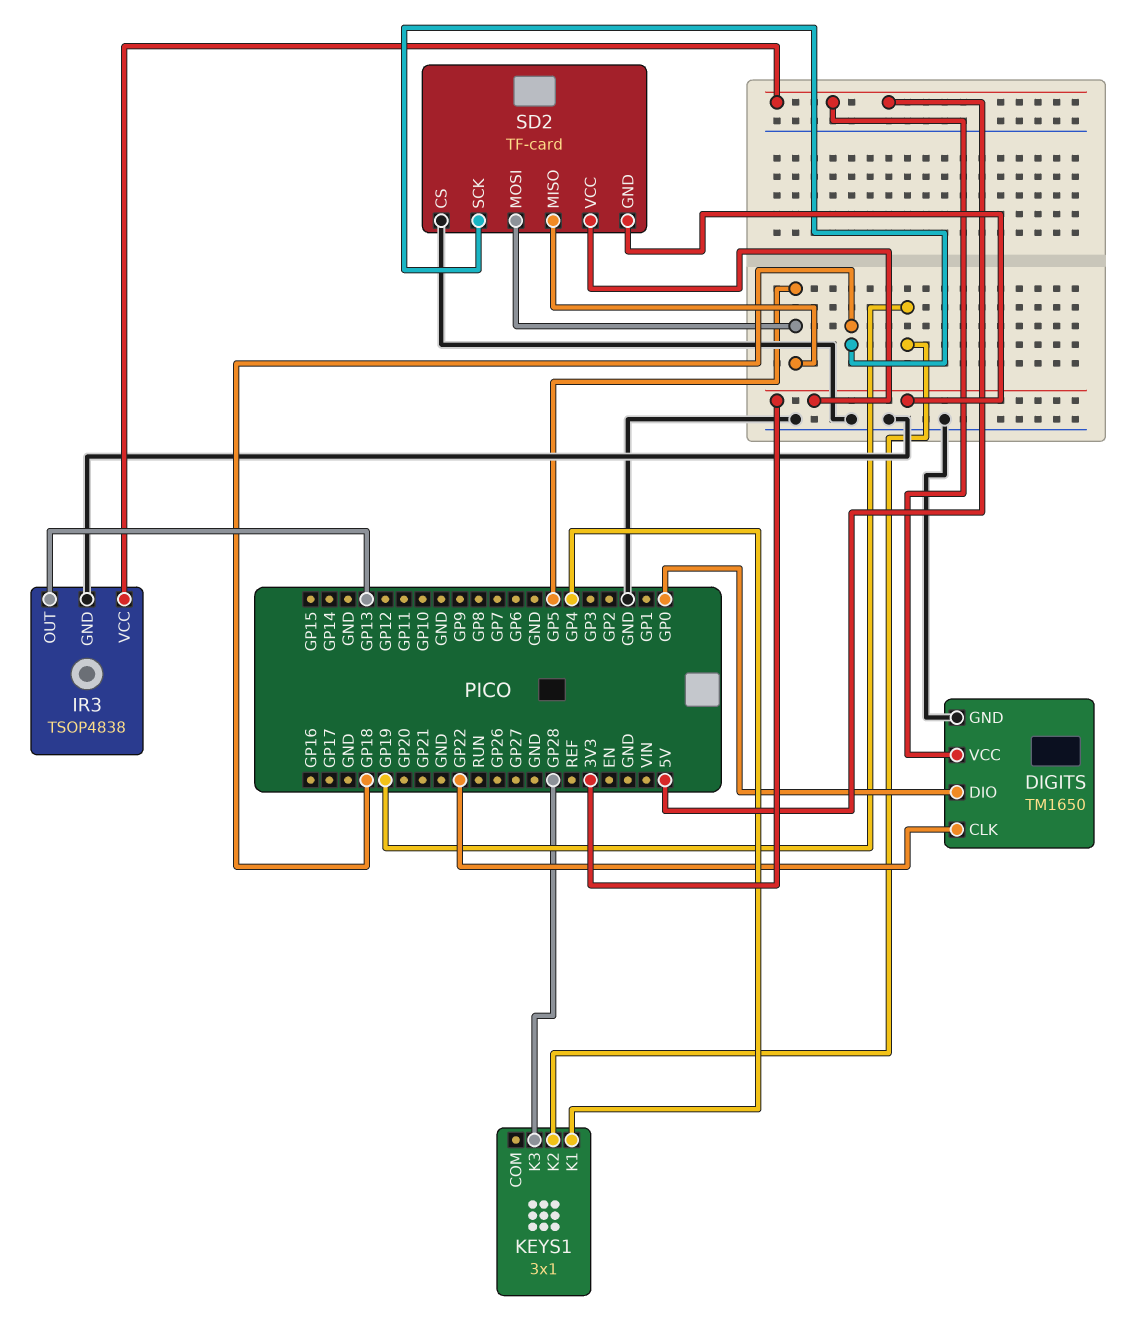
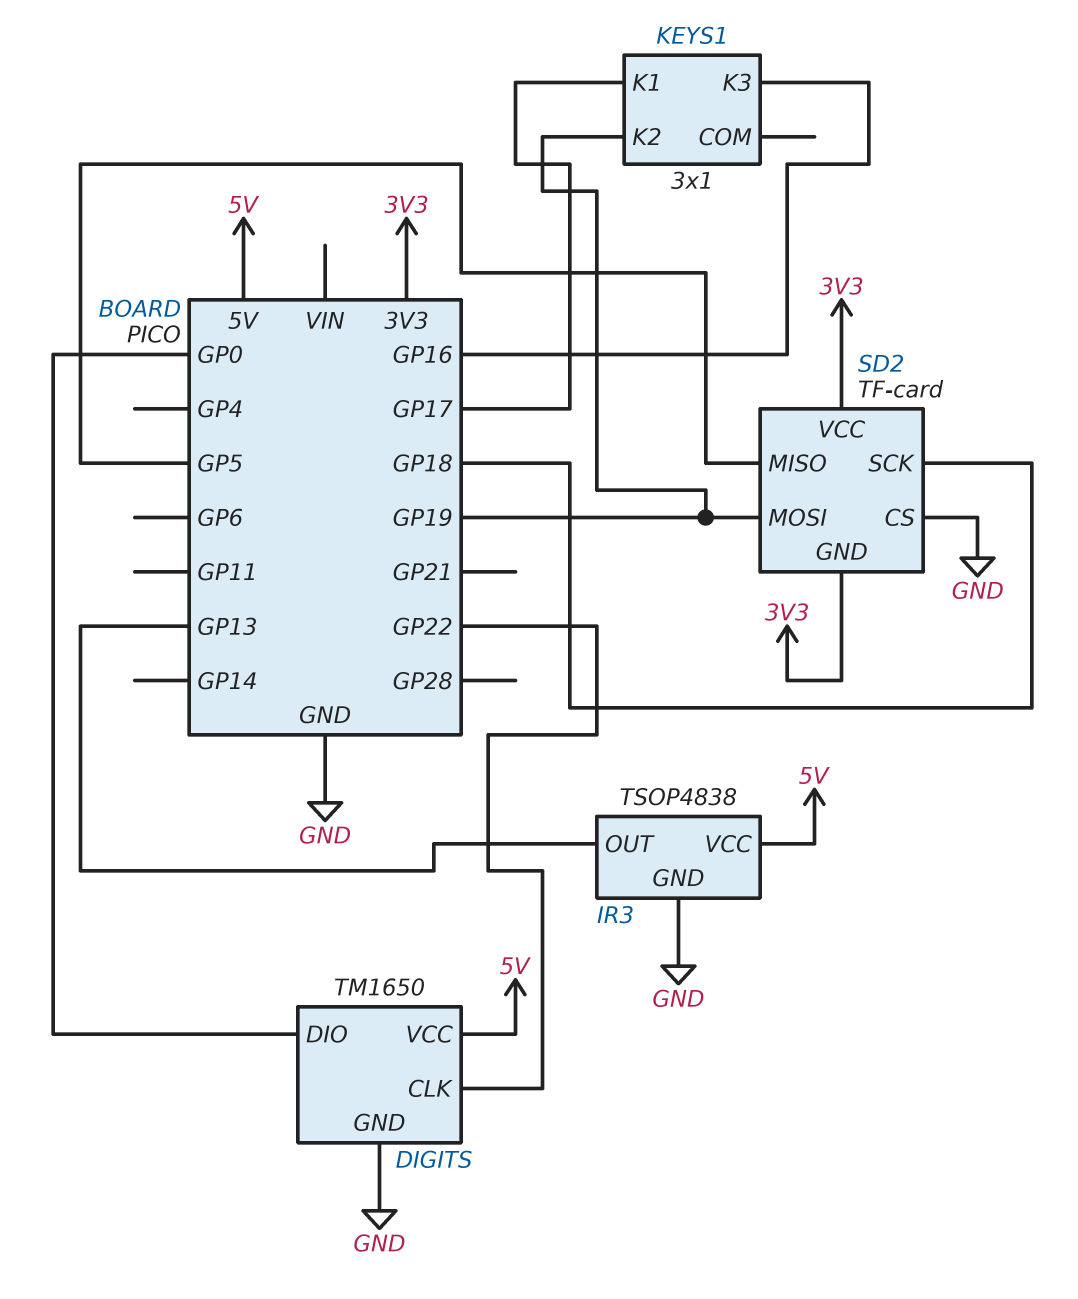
KEYS1 pin K1: GP4 -> GP17
KEYS1 pin K3: GP28 -> GP16
SD2 pin MOSI: GP5 -> GP19

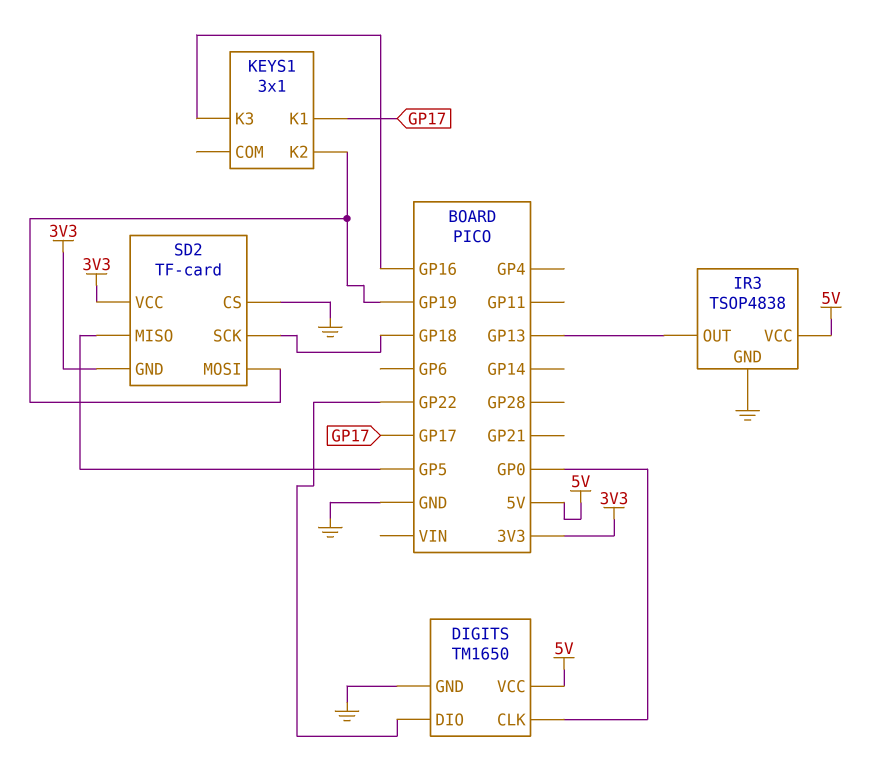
DIGITS pin CLK: GP22 -> GP0
DIGITS pin DIO: GP0 -> GP22

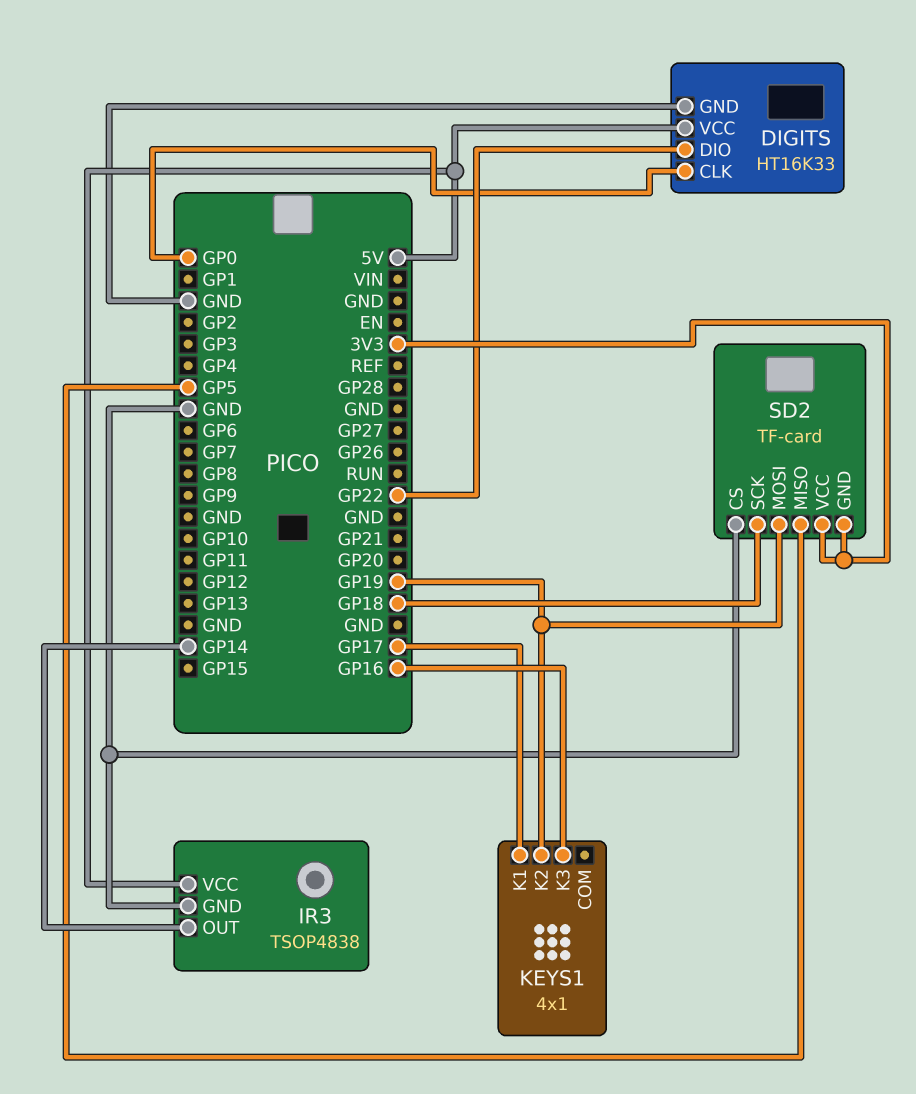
DIGITS: TM1650 -> HT16K33
IR3 pin OUT: GP13 -> GP14
KEYS1: 3x1 -> 4x1

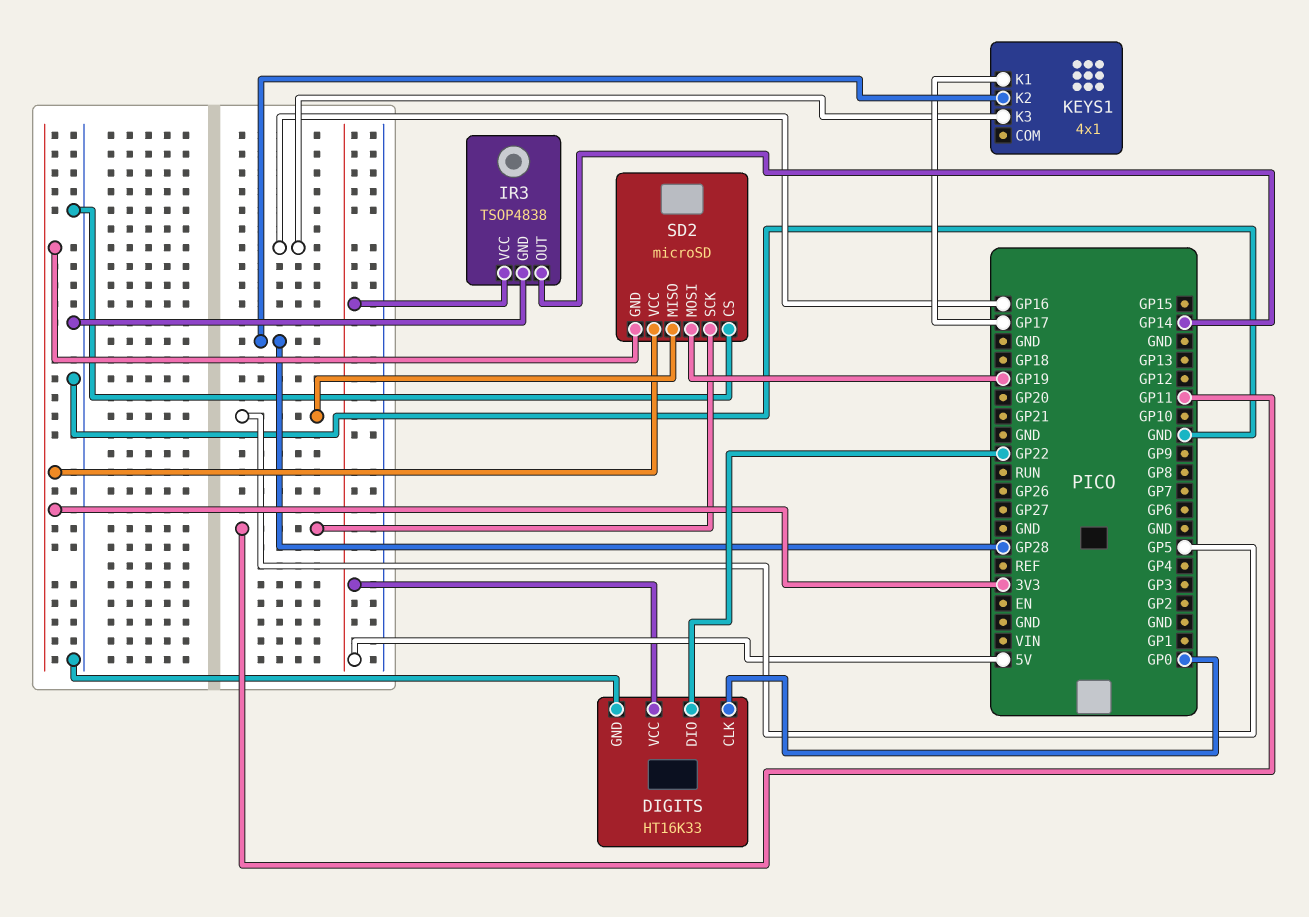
KEYS1 pin K2: GP19 -> GP28
SD2: TF-card -> microSD
SD2 pin SCK: GP18 -> GP11

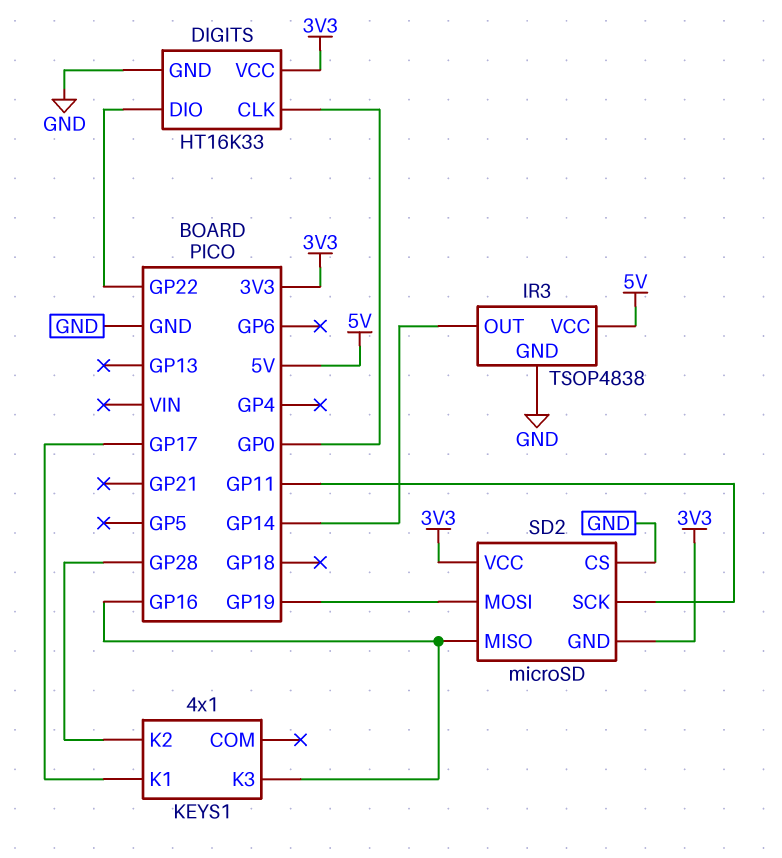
DIGITS pin VCC: 5V -> 3V3
SD2 pin MISO: GP5 -> GP16

